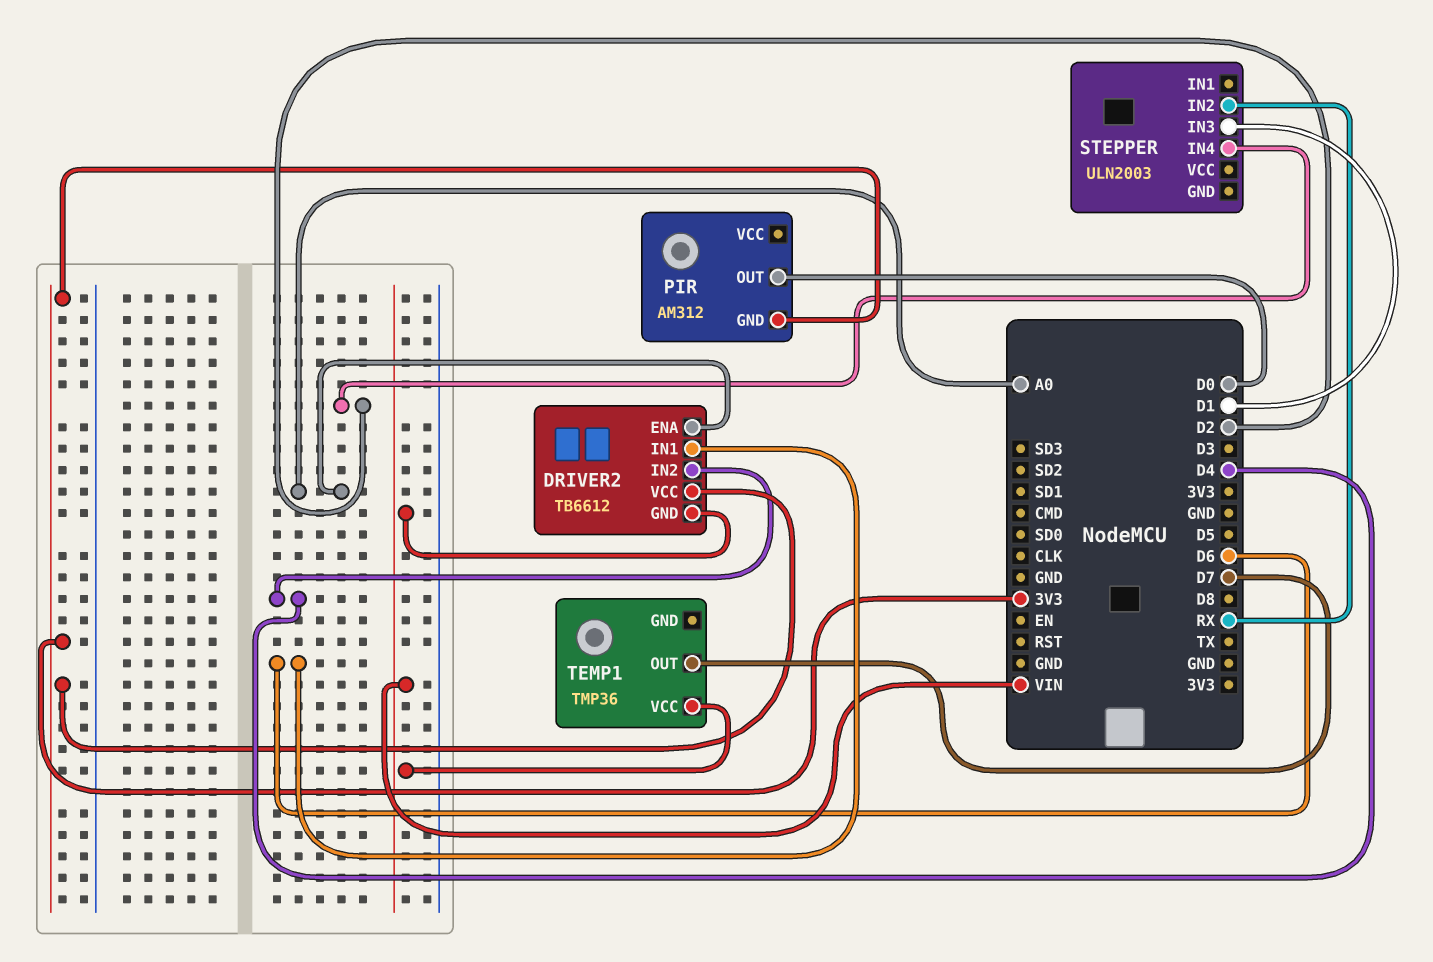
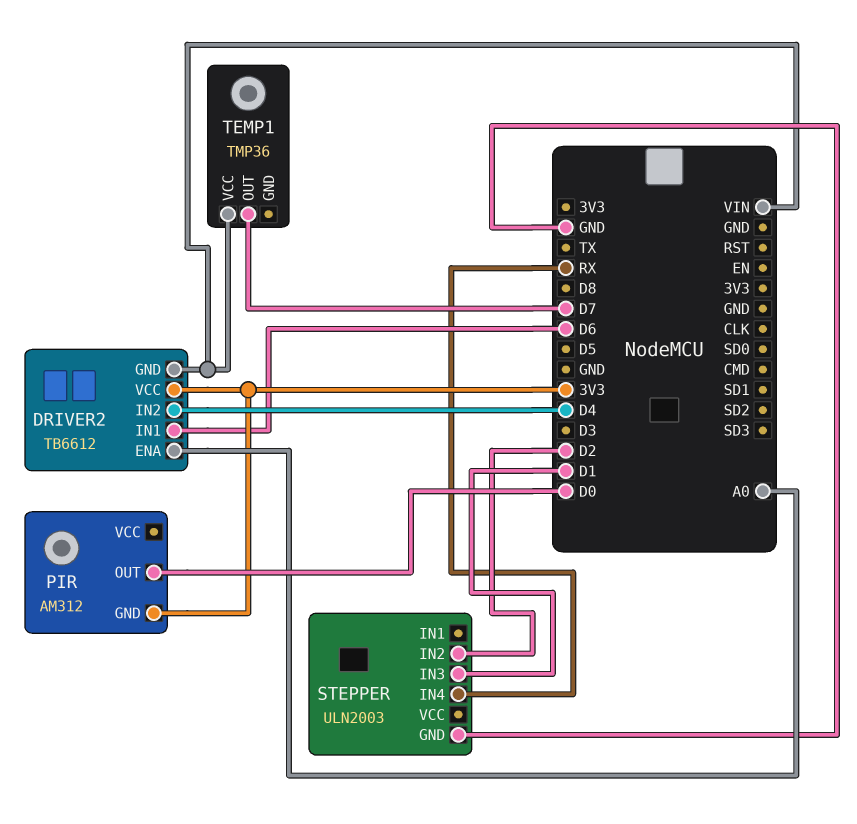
STEPPER pin GND: none -> GND
STEPPER pin IN2: RX -> D2
STEPPER pin IN4: D2 -> RX

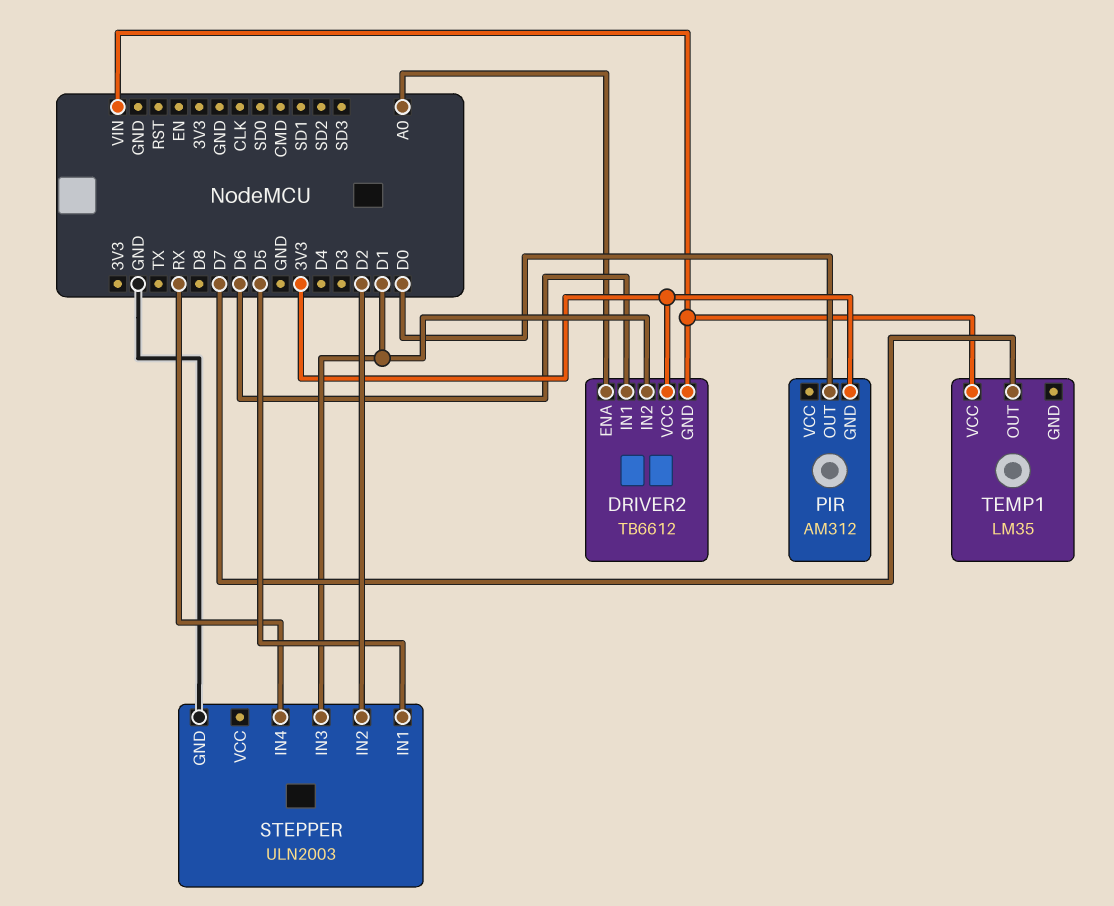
DRIVER2 pin IN2: D4 -> D1
STEPPER pin IN1: none -> D5
TEMP1: TMP36 -> LM35

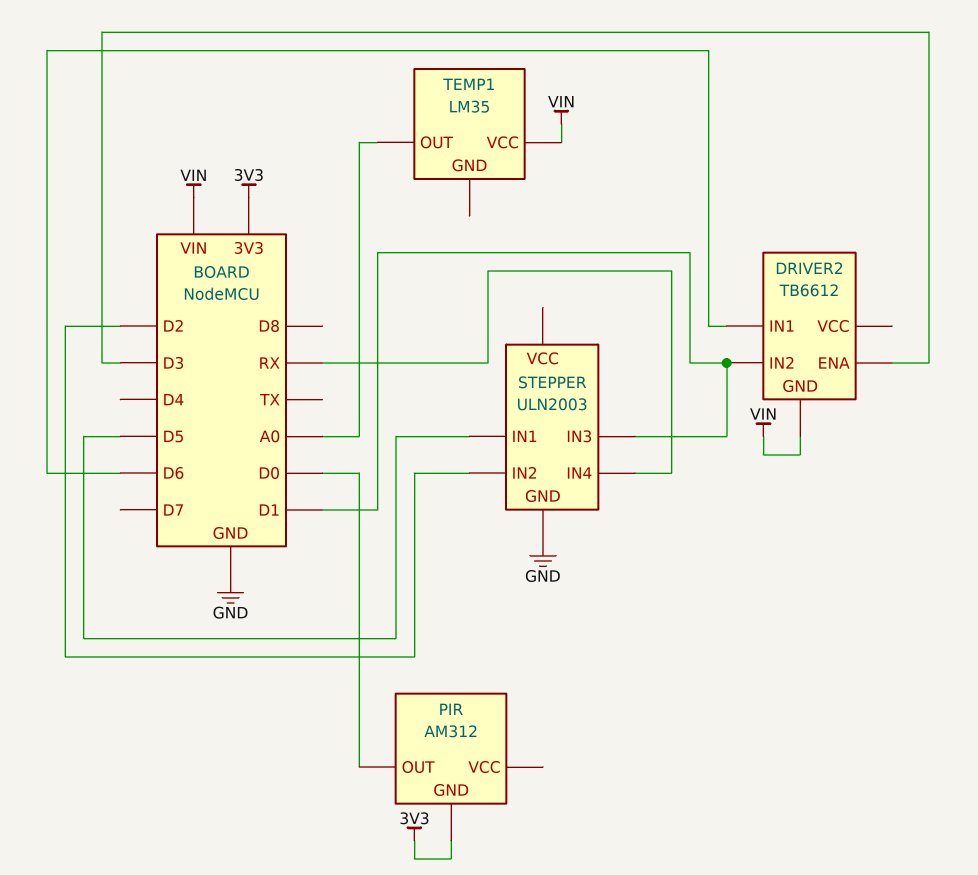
DRIVER2 pin ENA: A0 -> D3
DRIVER2 pin VCC: 3V3 -> none
TEMP1 pin OUT: D7 -> A0

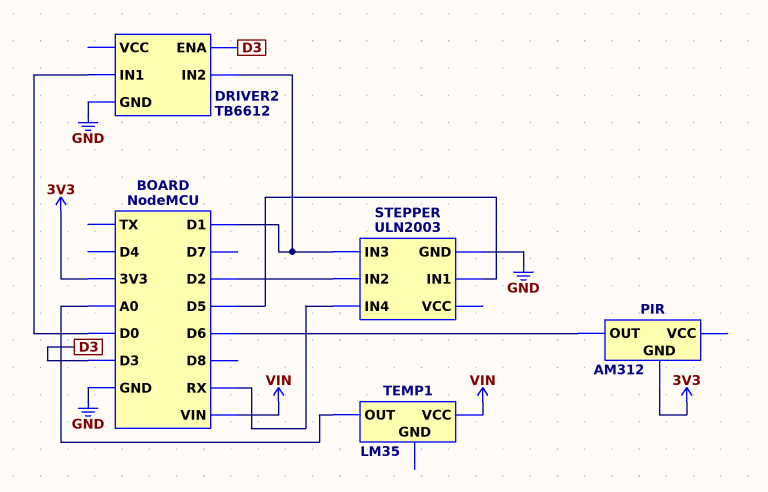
DRIVER2 pin GND: VIN -> GND
DRIVER2 pin IN1: D6 -> D0
PIR pin OUT: D0 -> D6

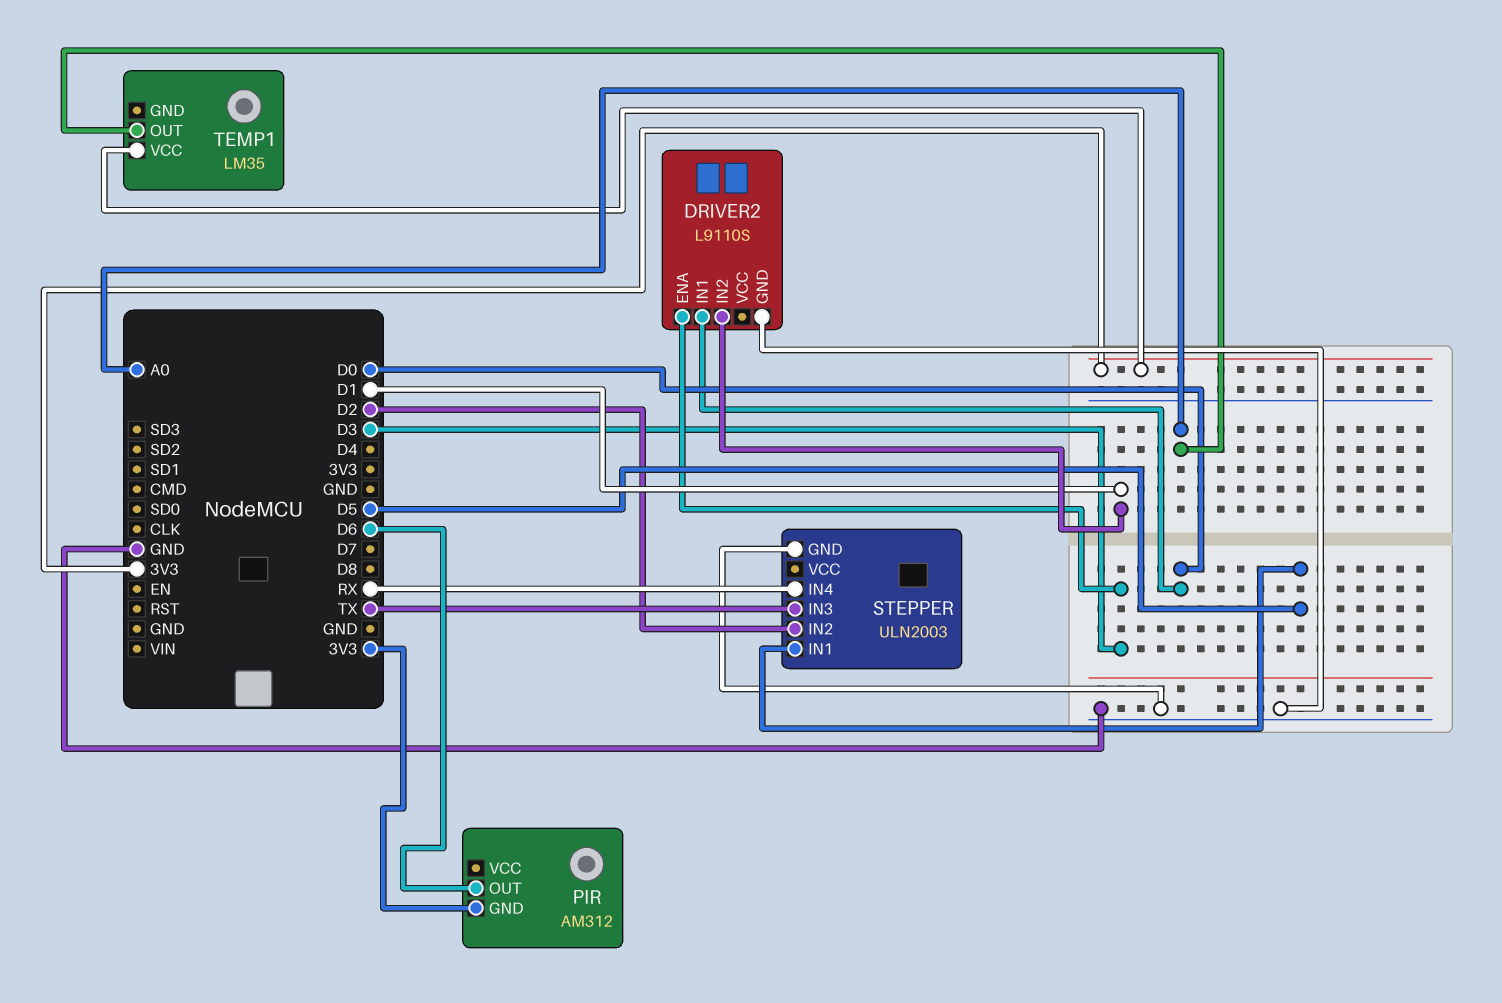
DRIVER2: TB6612 -> L9110S
STEPPER pin IN3: D1 -> TX
TEMP1 pin VCC: VIN -> 3V3

